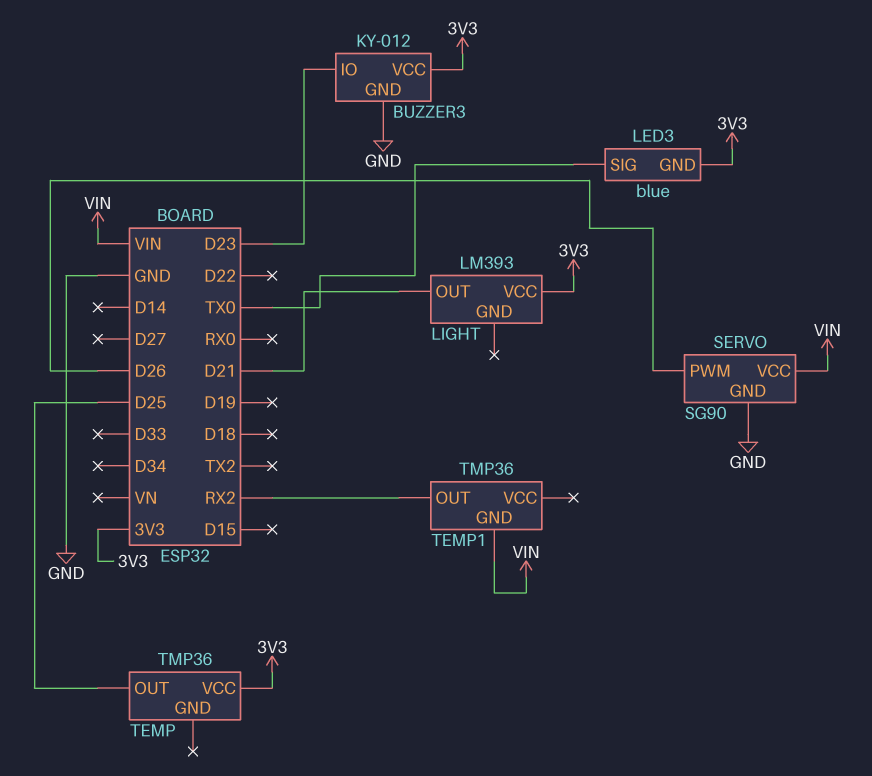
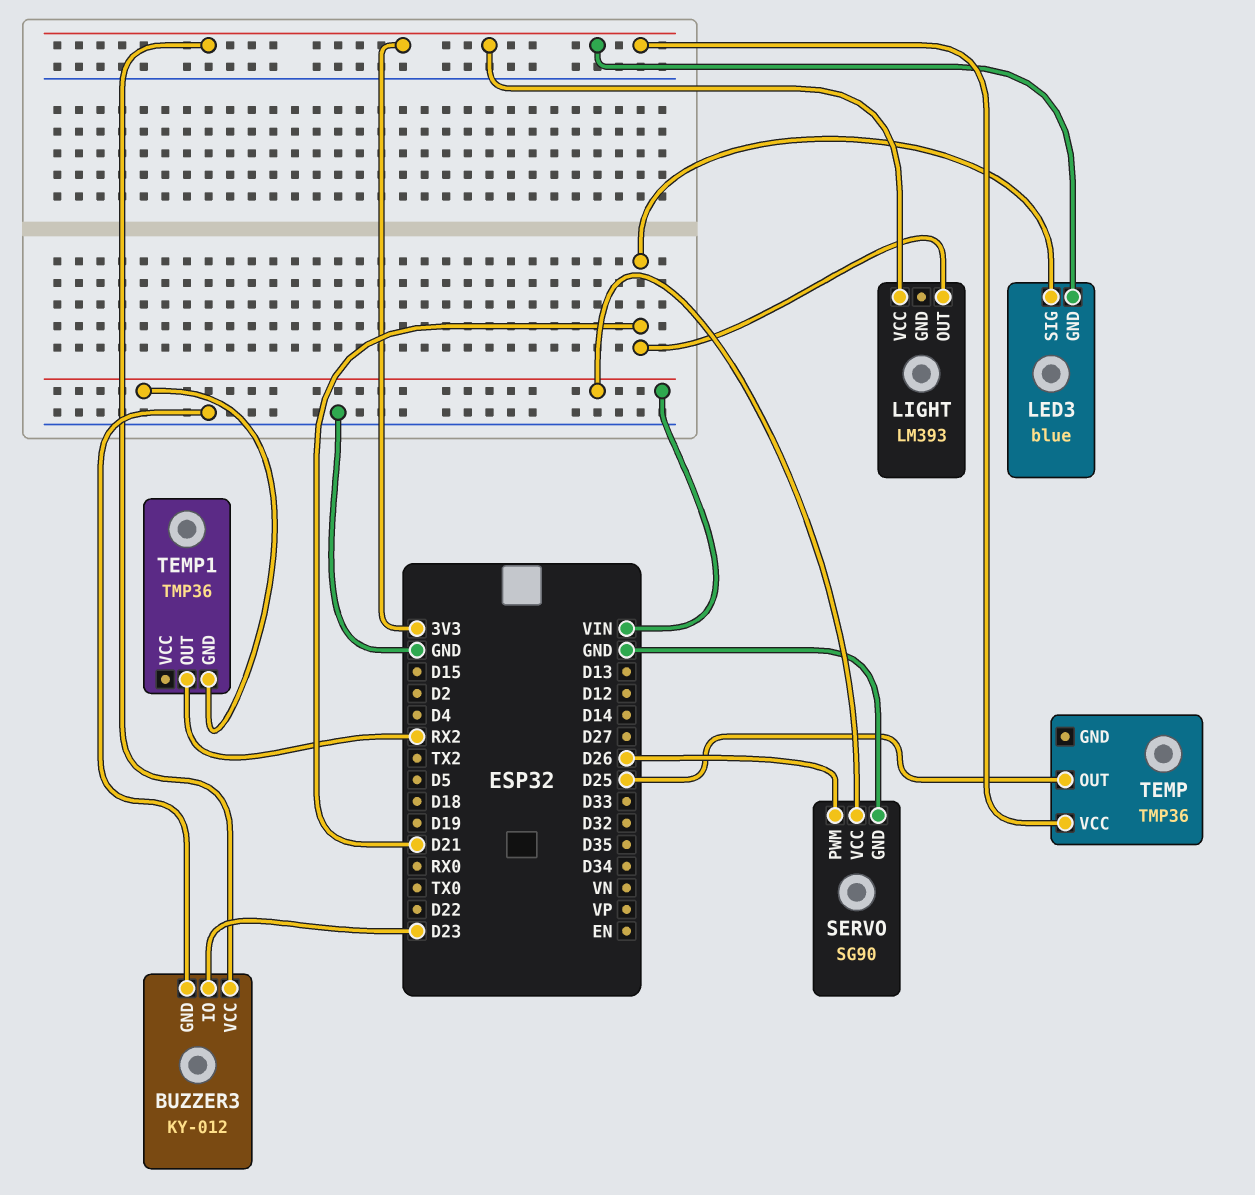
LED3 pin SIG: TX0 -> D21

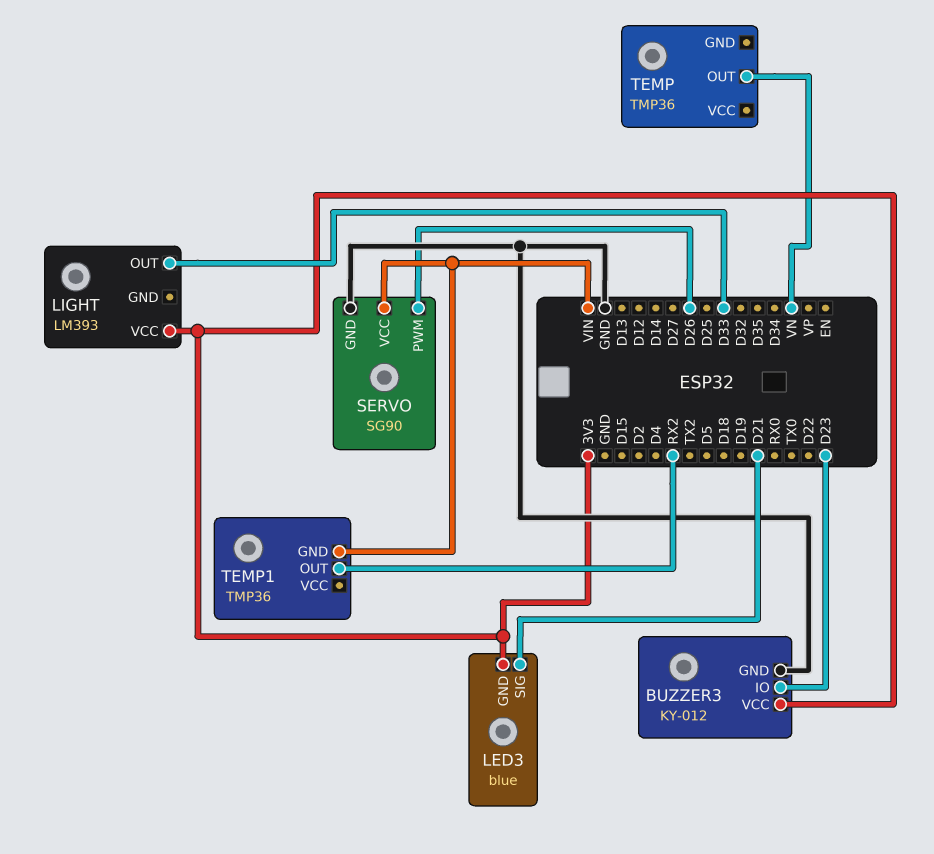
LIGHT pin OUT: D21 -> D33
TEMP pin OUT: D25 -> VN
TEMP pin VCC: 3V3 -> none

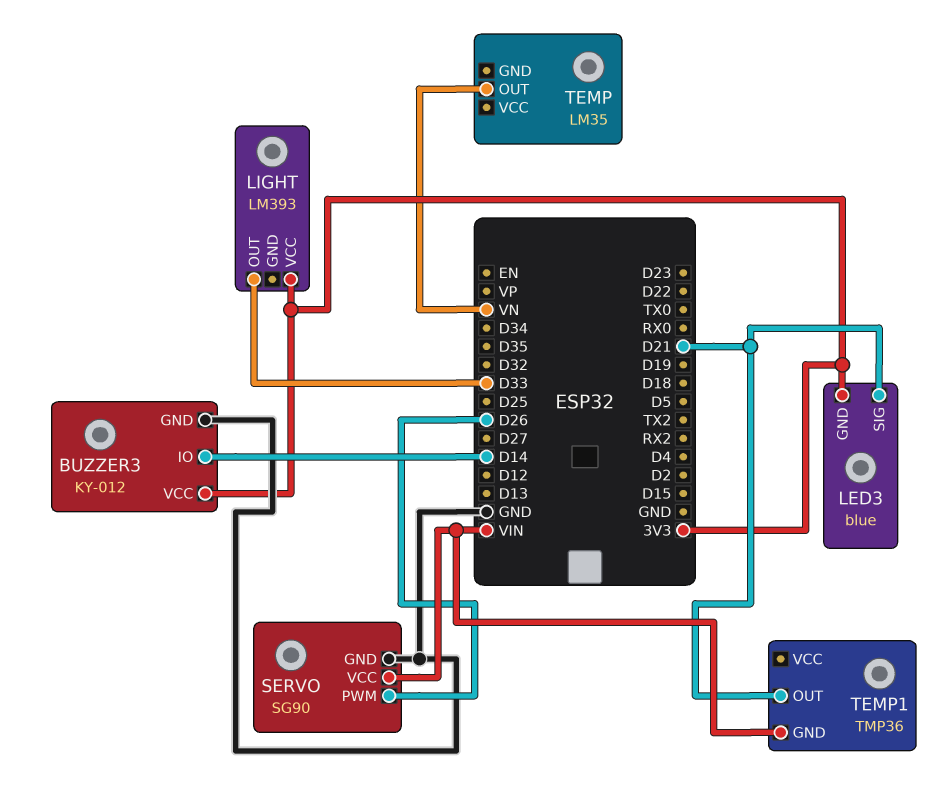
BUZZER3 pin IO: D23 -> D14
TEMP: TMP36 -> LM35
TEMP1 pin OUT: RX2 -> D21

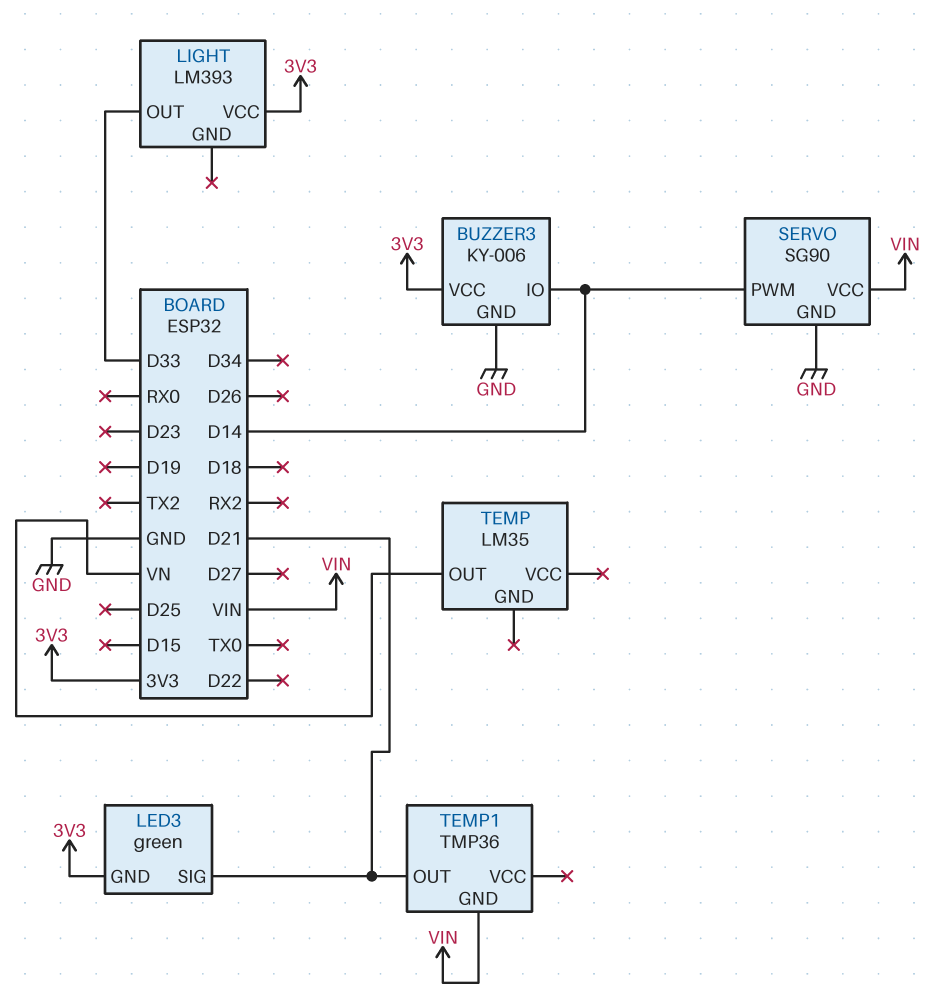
BUZZER3: KY-012 -> KY-006
LED3: blue -> green
SERVO pin PWM: D26 -> D14

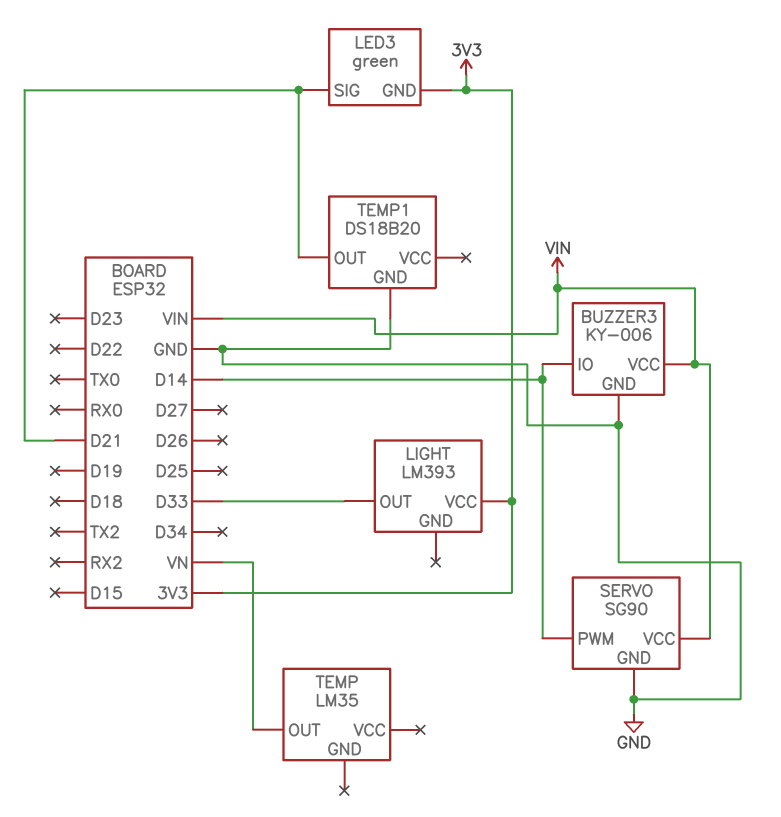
BUZZER3 pin VCC: 3V3 -> VIN
TEMP1: TMP36 -> DS18B20
TEMP1 pin GND: VIN -> GND

